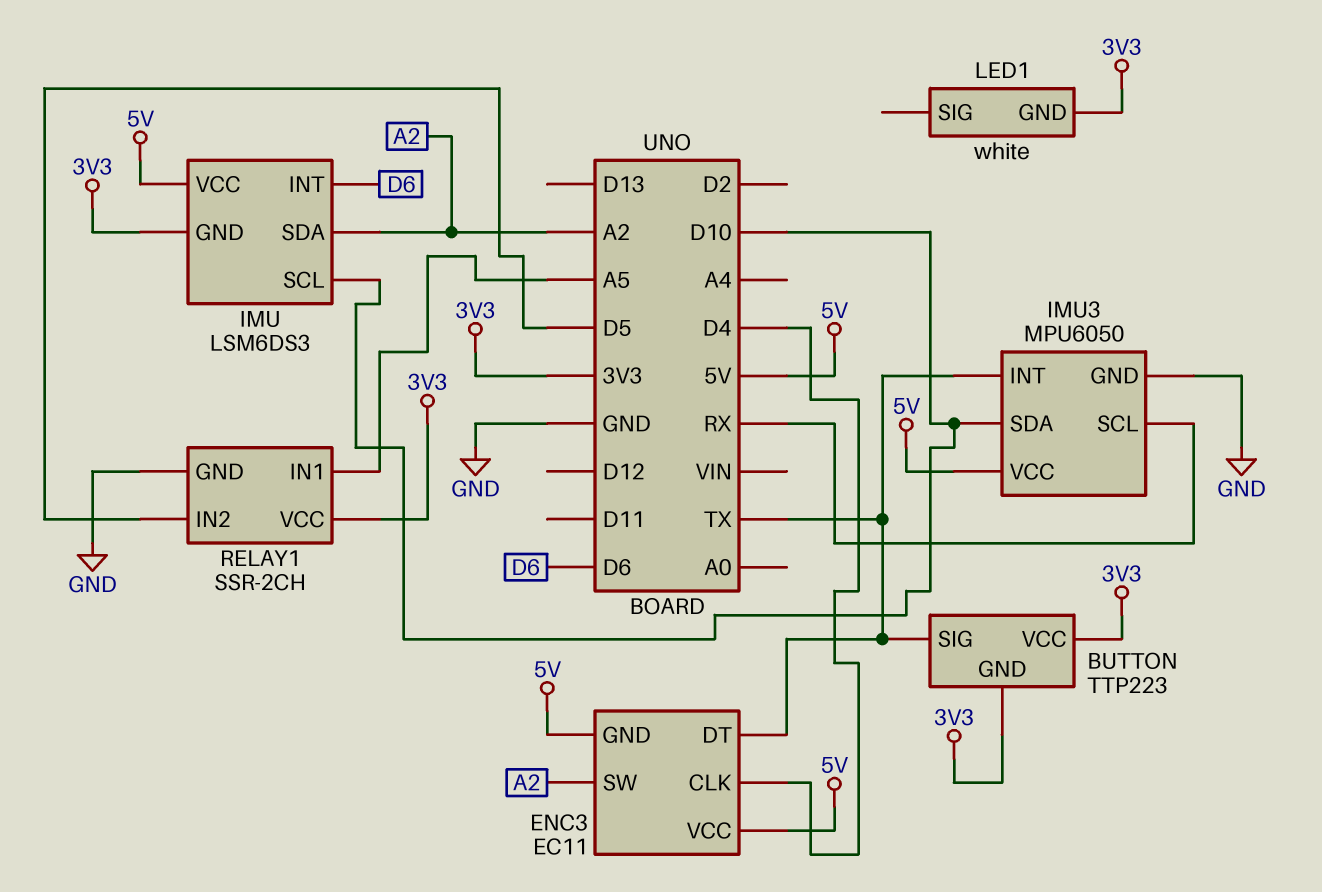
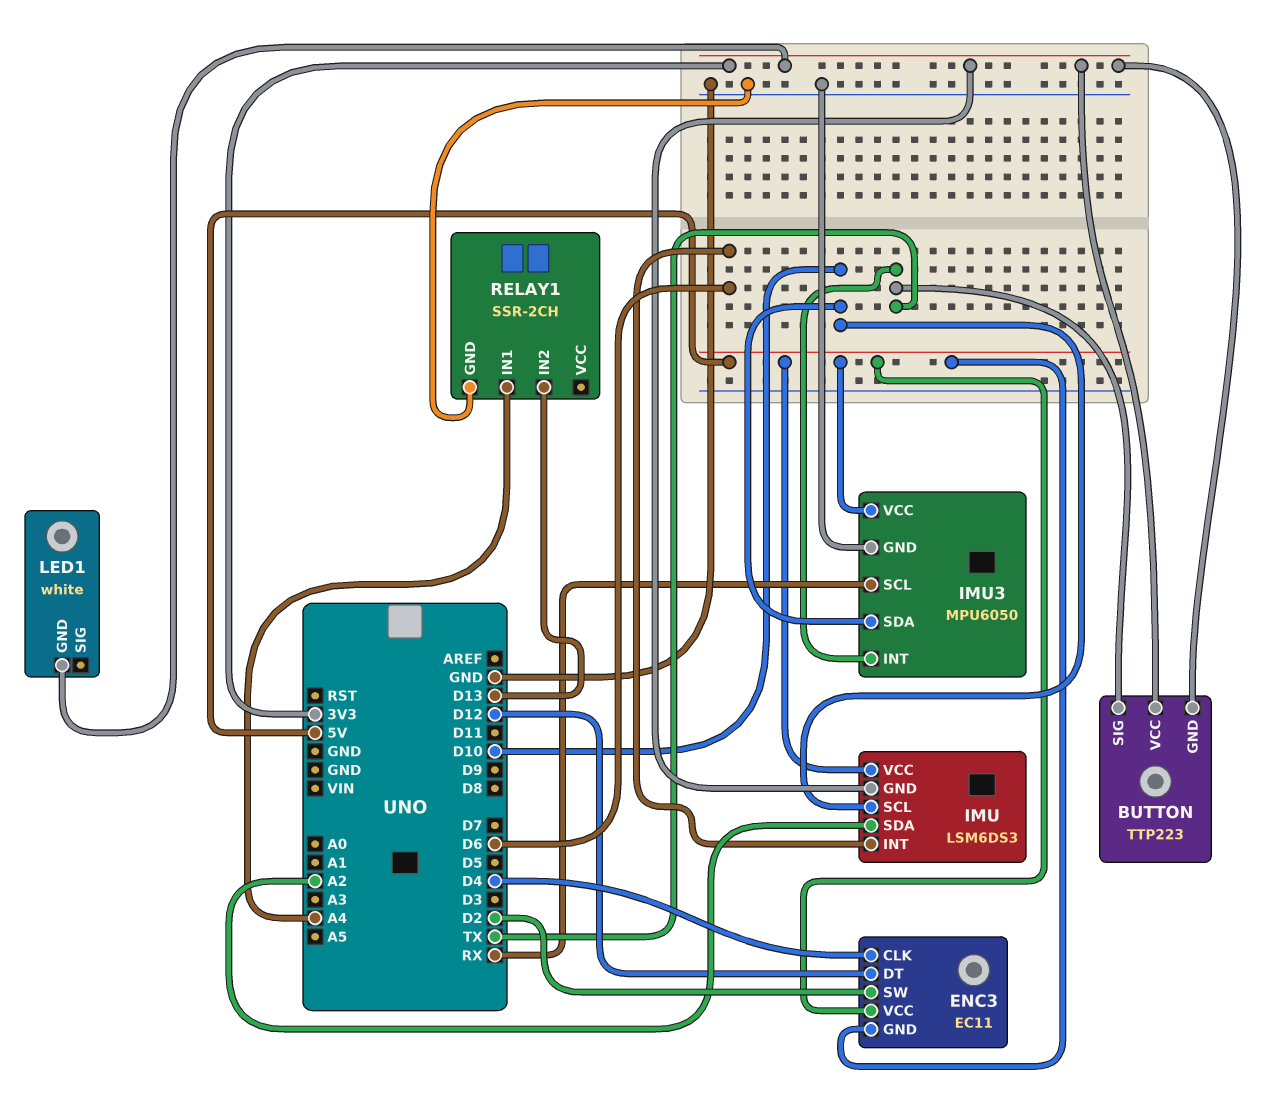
ENC3 pin DT: TX -> D12
ENC3 pin SW: A2 -> D2
RELAY1 pin IN1: A5 -> A4
RELAY1 pin IN2: D5 -> D13
RELAY1 pin VCC: 3V3 -> none

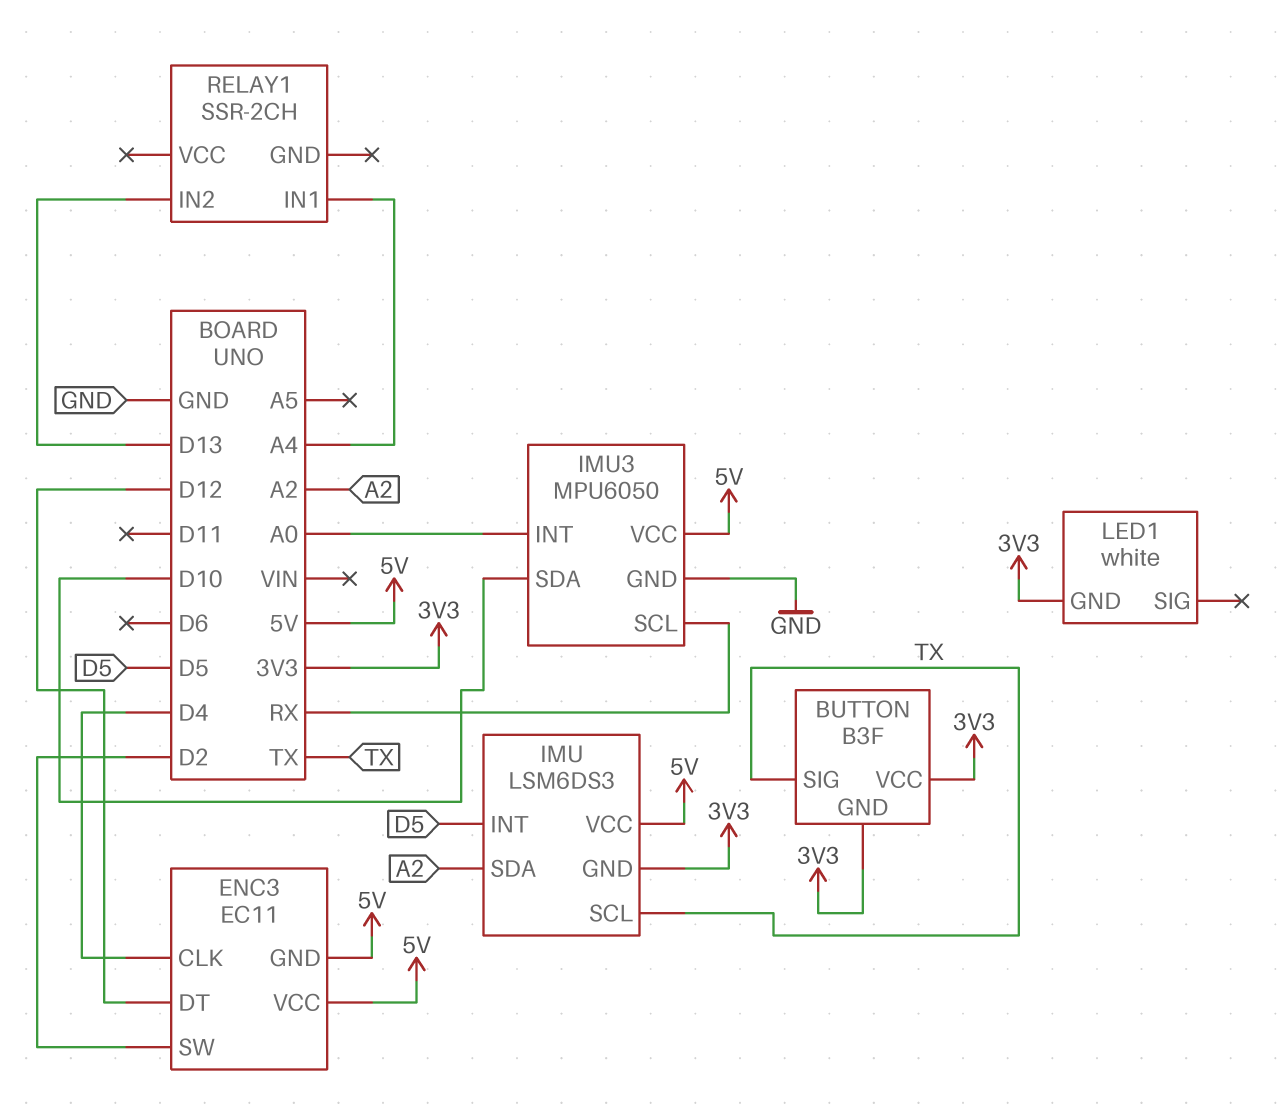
BUTTON: TTP223 -> B3F
IMU pin INT: D6 -> D5
IMU pin SCL: D10 -> TX
IMU3 pin INT: TX -> A0
RELAY1 pin GND: GND -> none

